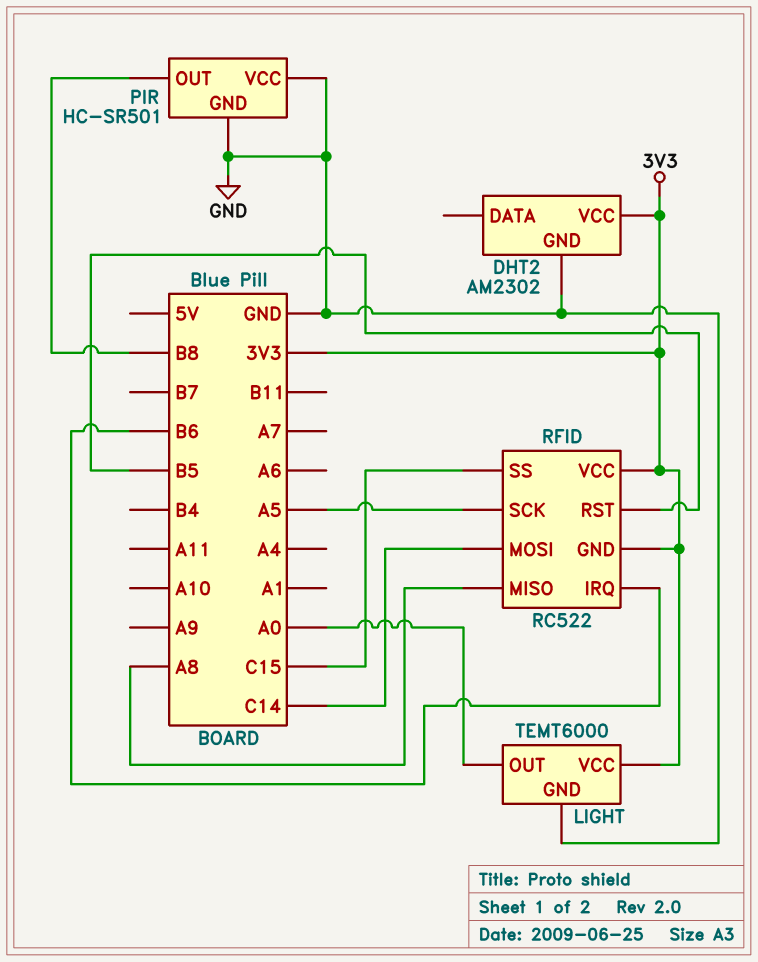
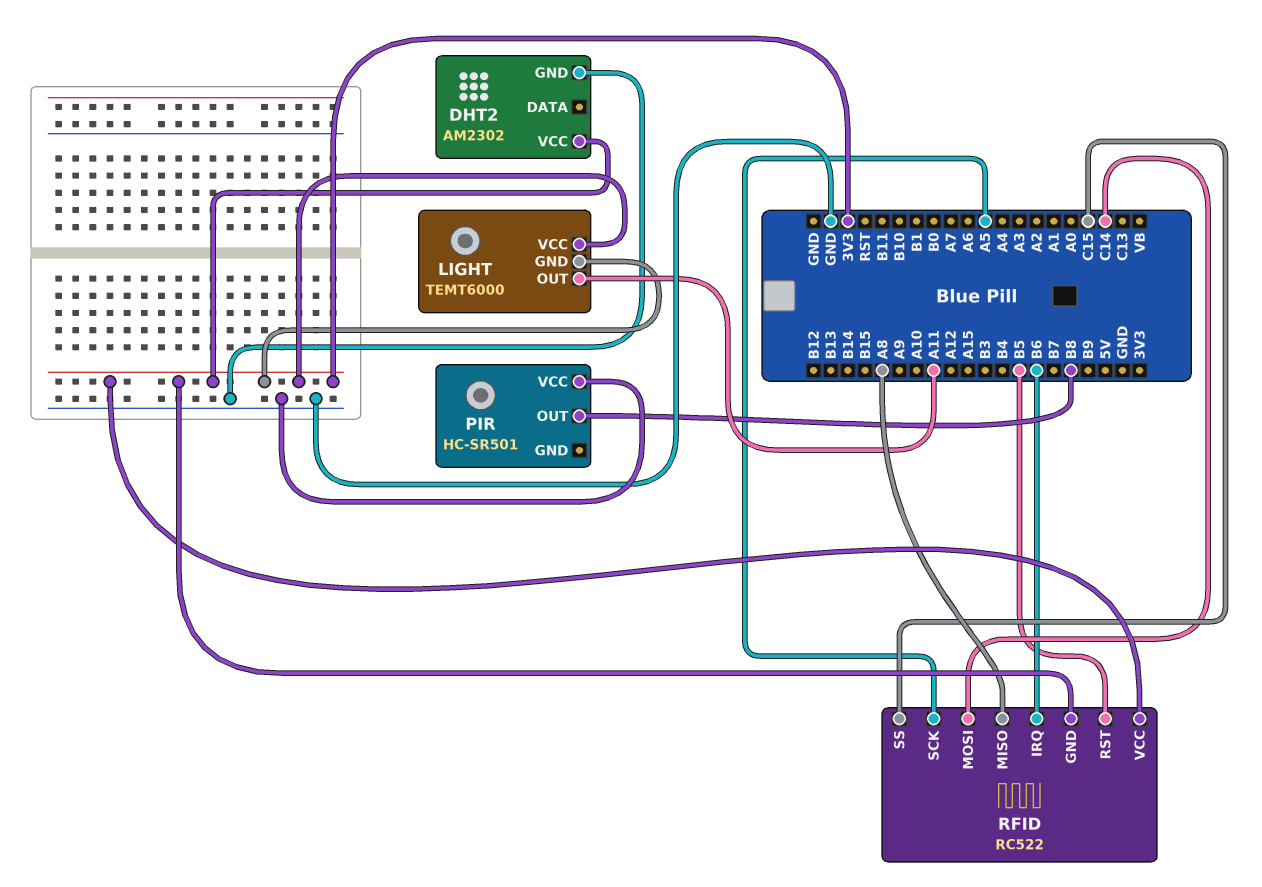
LIGHT pin GND: GND -> 3V3
LIGHT pin OUT: A0 -> A11
PIR pin GND: GND -> none

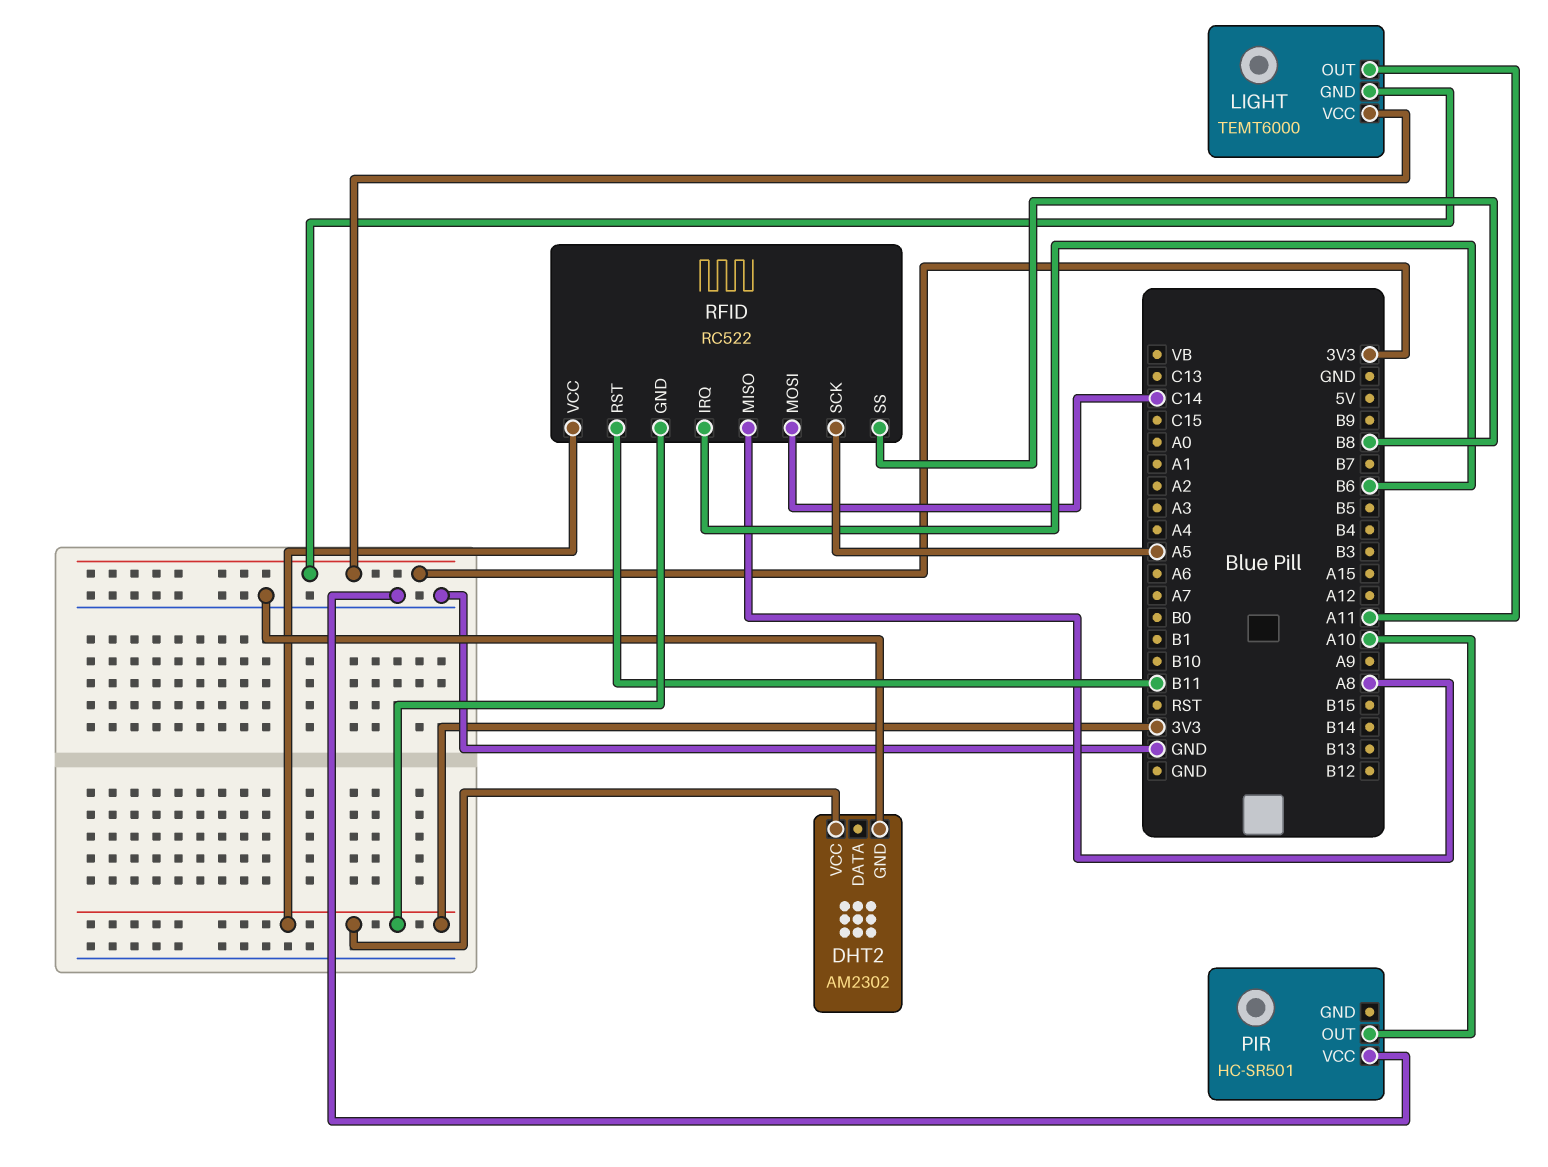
PIR pin OUT: B8 -> A10
RFID pin RST: B5 -> B11
RFID pin SS: C15 -> B8

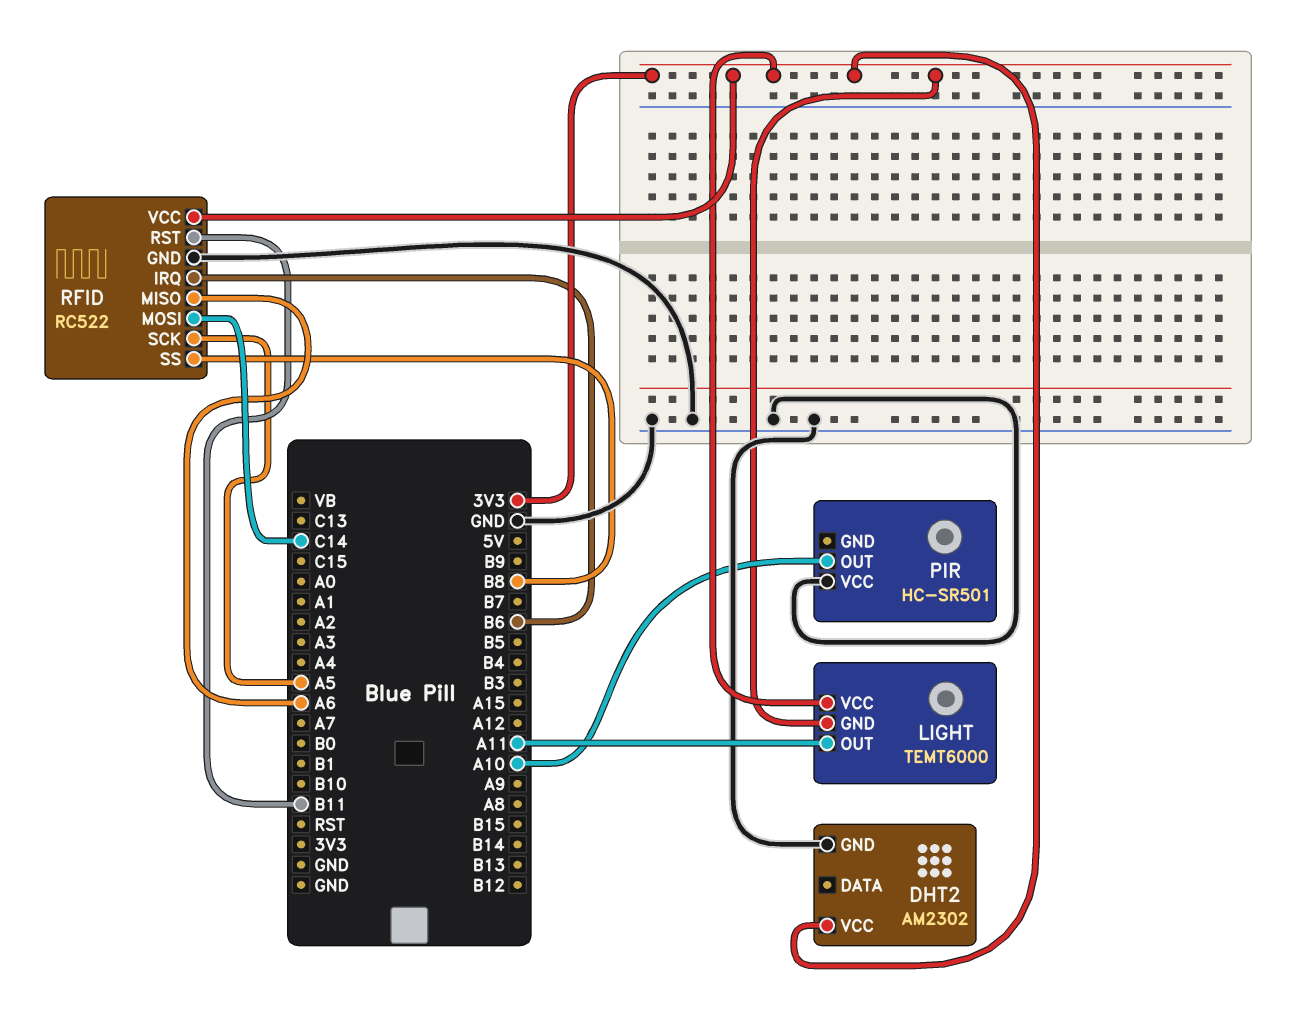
RFID pin GND: 3V3 -> GND
RFID pin MISO: A8 -> A6

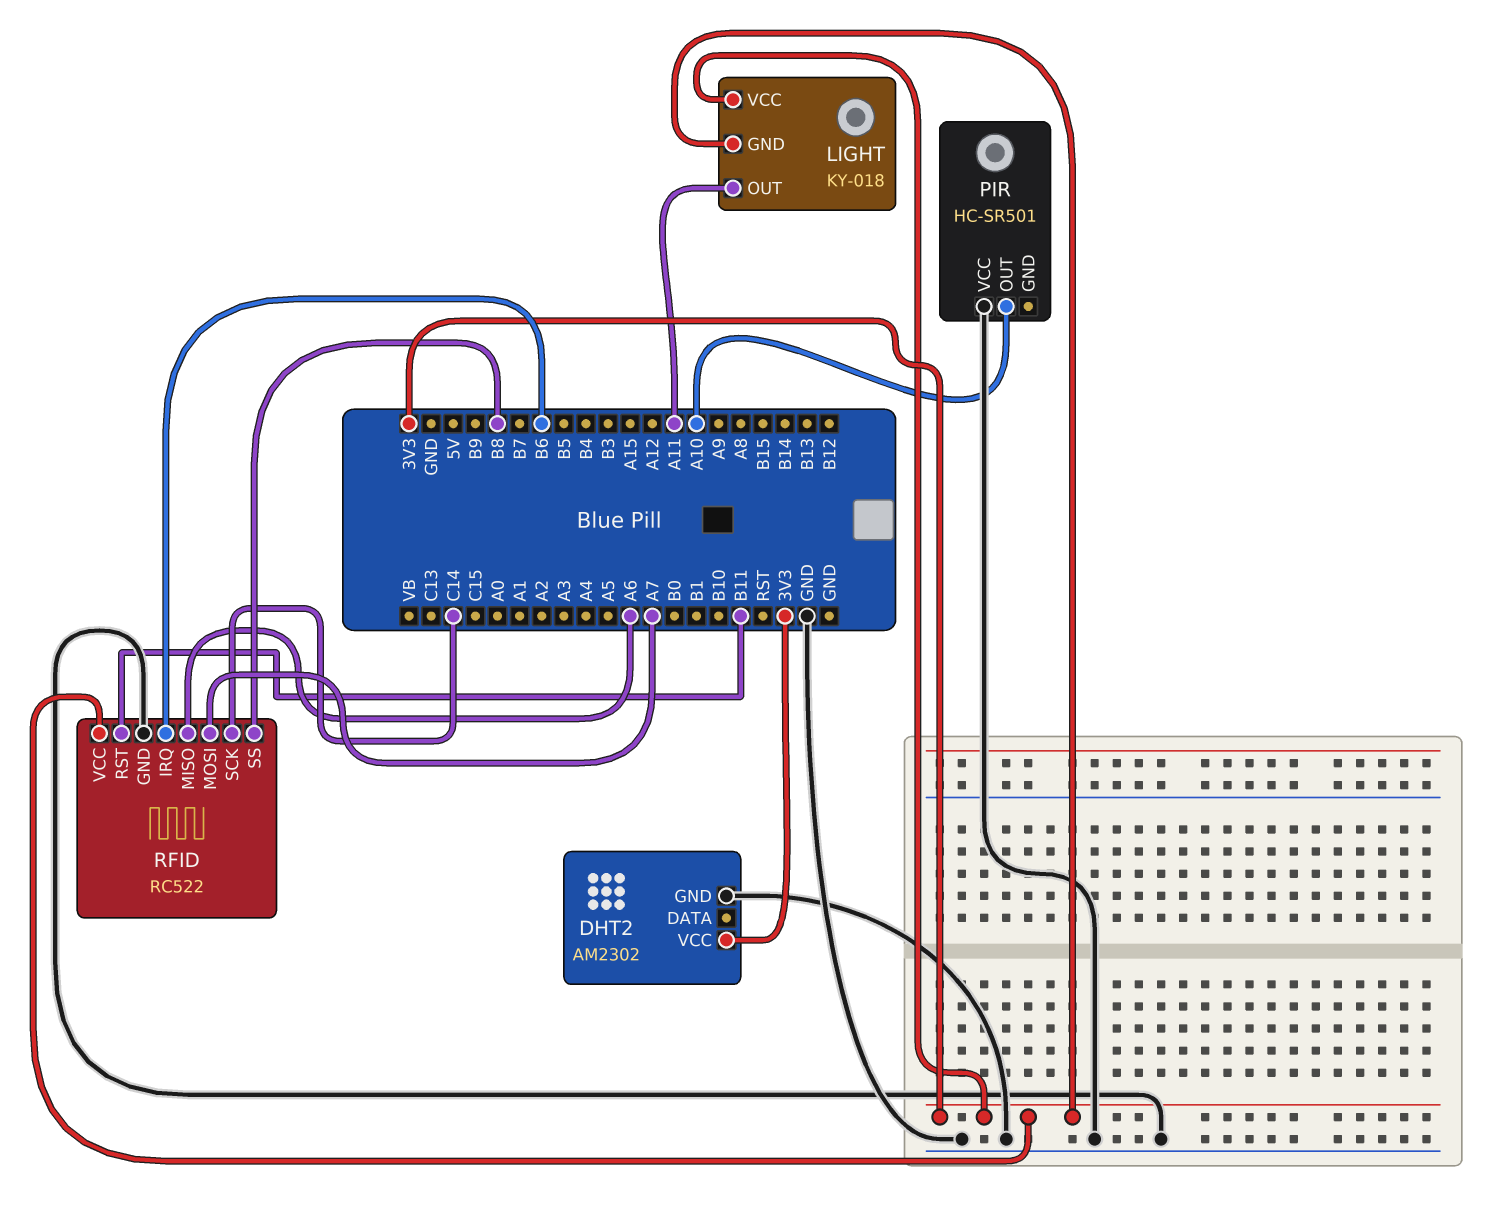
LIGHT: TEMT6000 -> KY-018
RFID pin MOSI: C14 -> A7
RFID pin SCK: A5 -> C14

